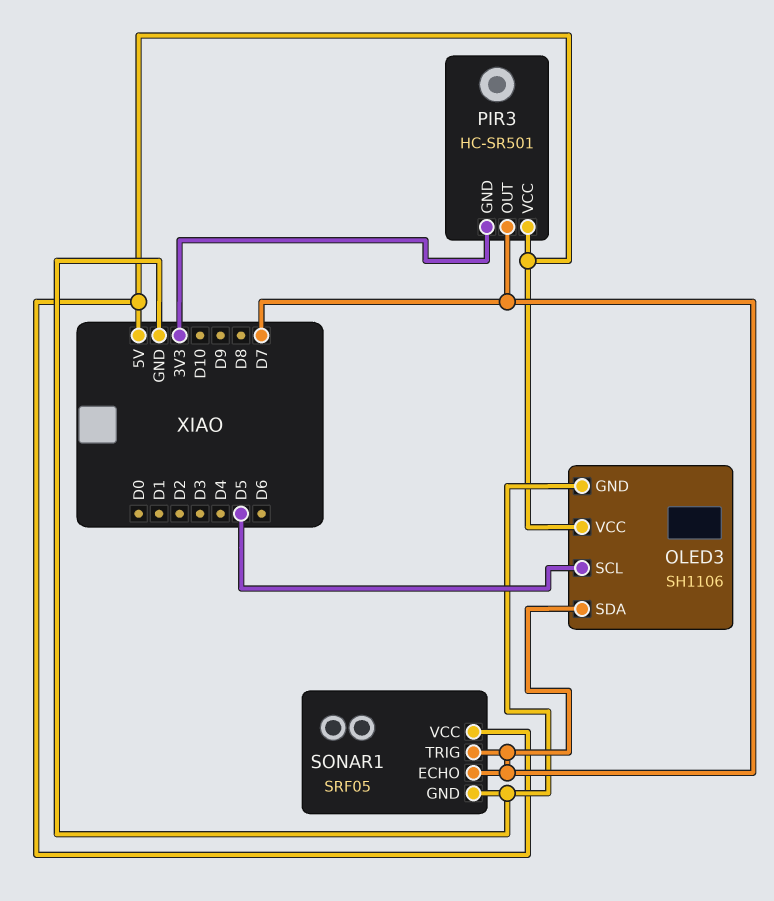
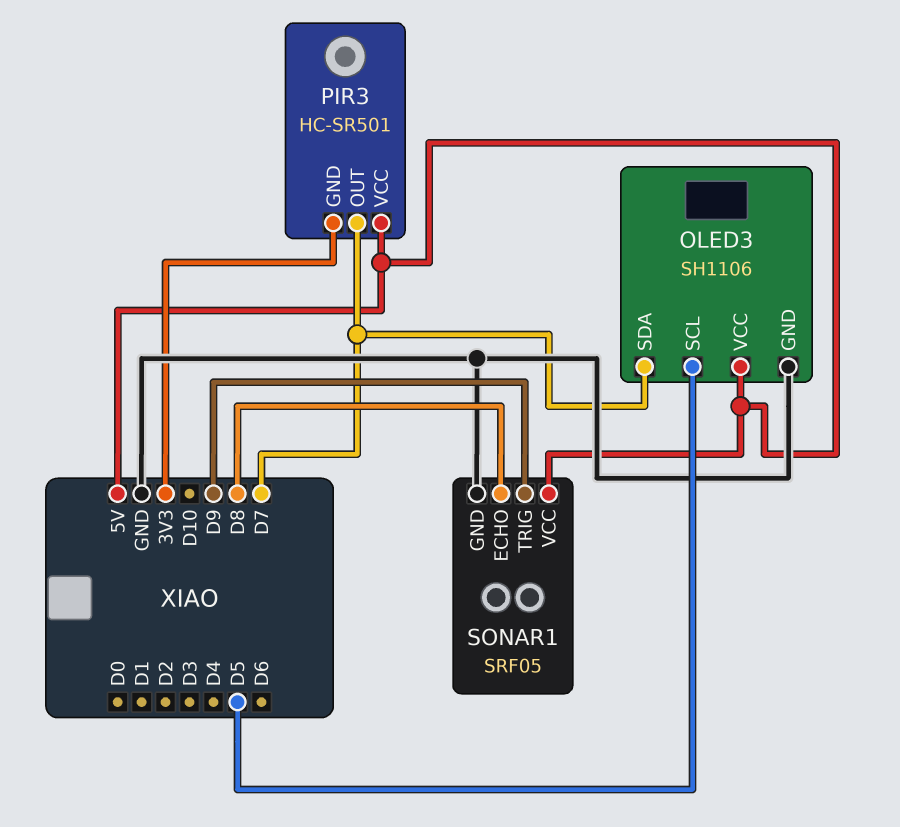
SONAR1 pin ECHO: D7 -> D8
SONAR1 pin TRIG: D7 -> D9

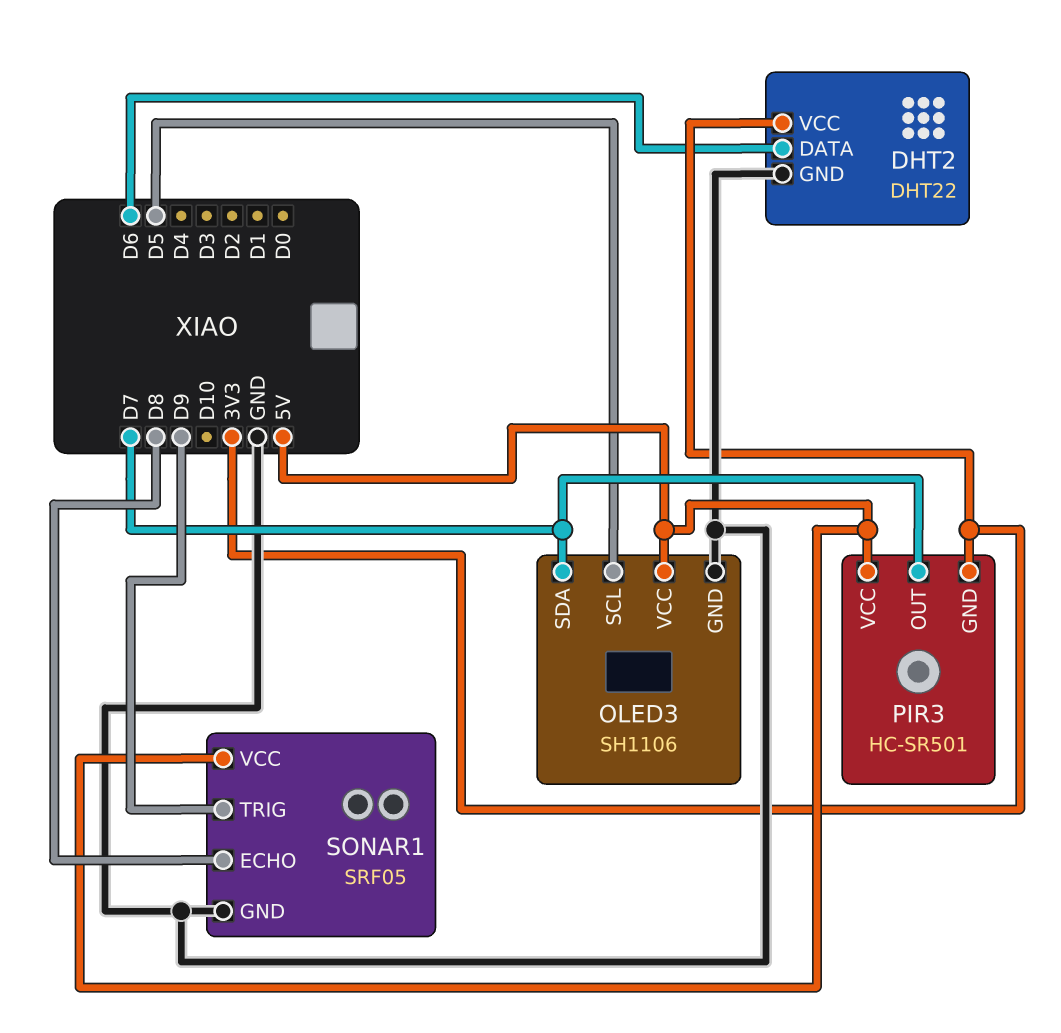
DHT2: none -> DHT22
DHT2 pin DATA: none -> D6
DHT2 pin GND: none -> GND
DHT2 pin VCC: none -> 3V3

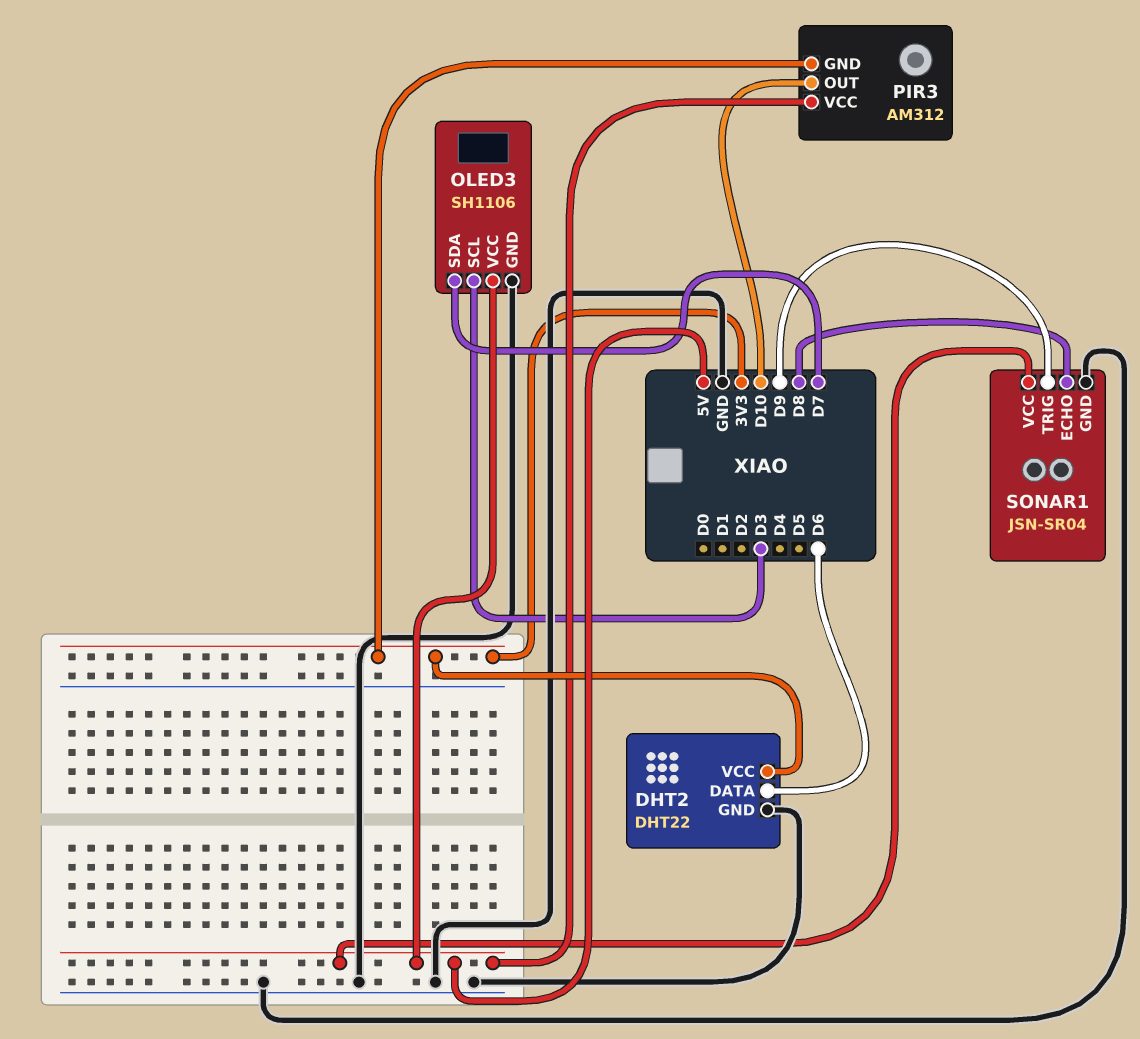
OLED3 pin SCL: D5 -> D3
PIR3: HC-SR501 -> AM312
PIR3 pin OUT: D7 -> D10
SONAR1: SRF05 -> JSN-SR04

